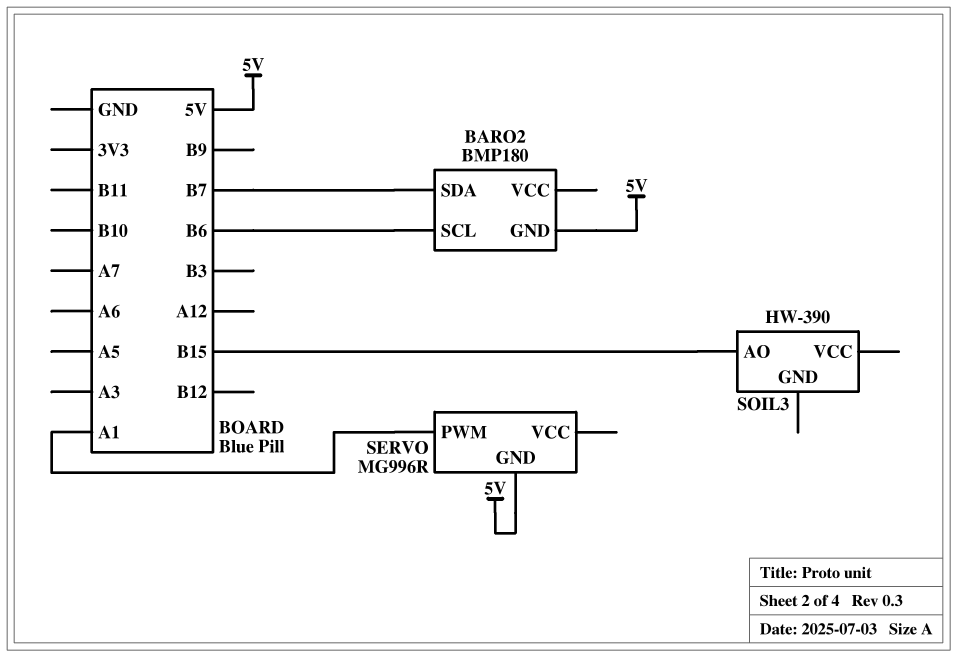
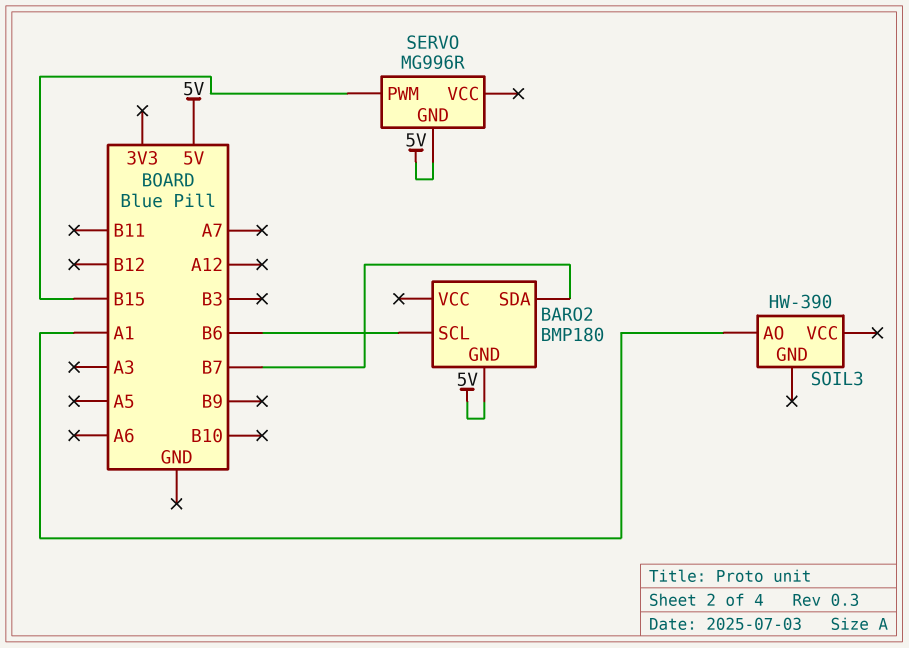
SERVO pin PWM: A1 -> B15
SOIL3 pin AO: B15 -> A1

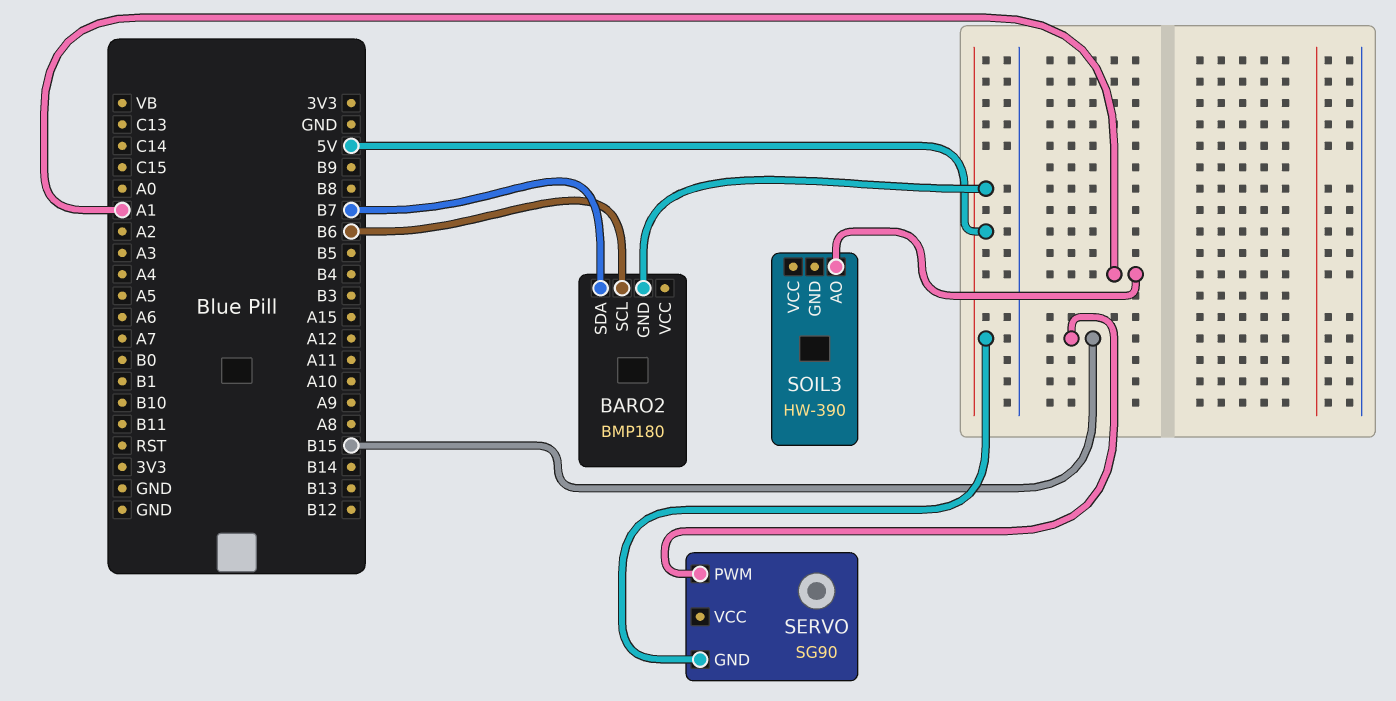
SERVO: MG996R -> SG90

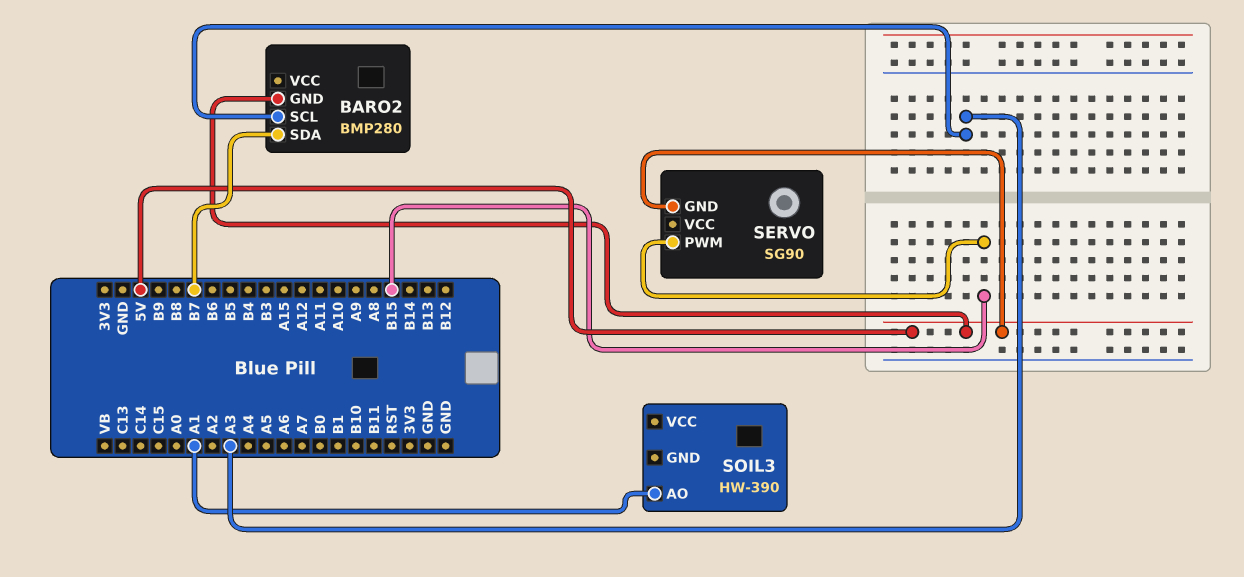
BARO2: BMP180 -> BMP280
BARO2 pin SCL: B6 -> A3

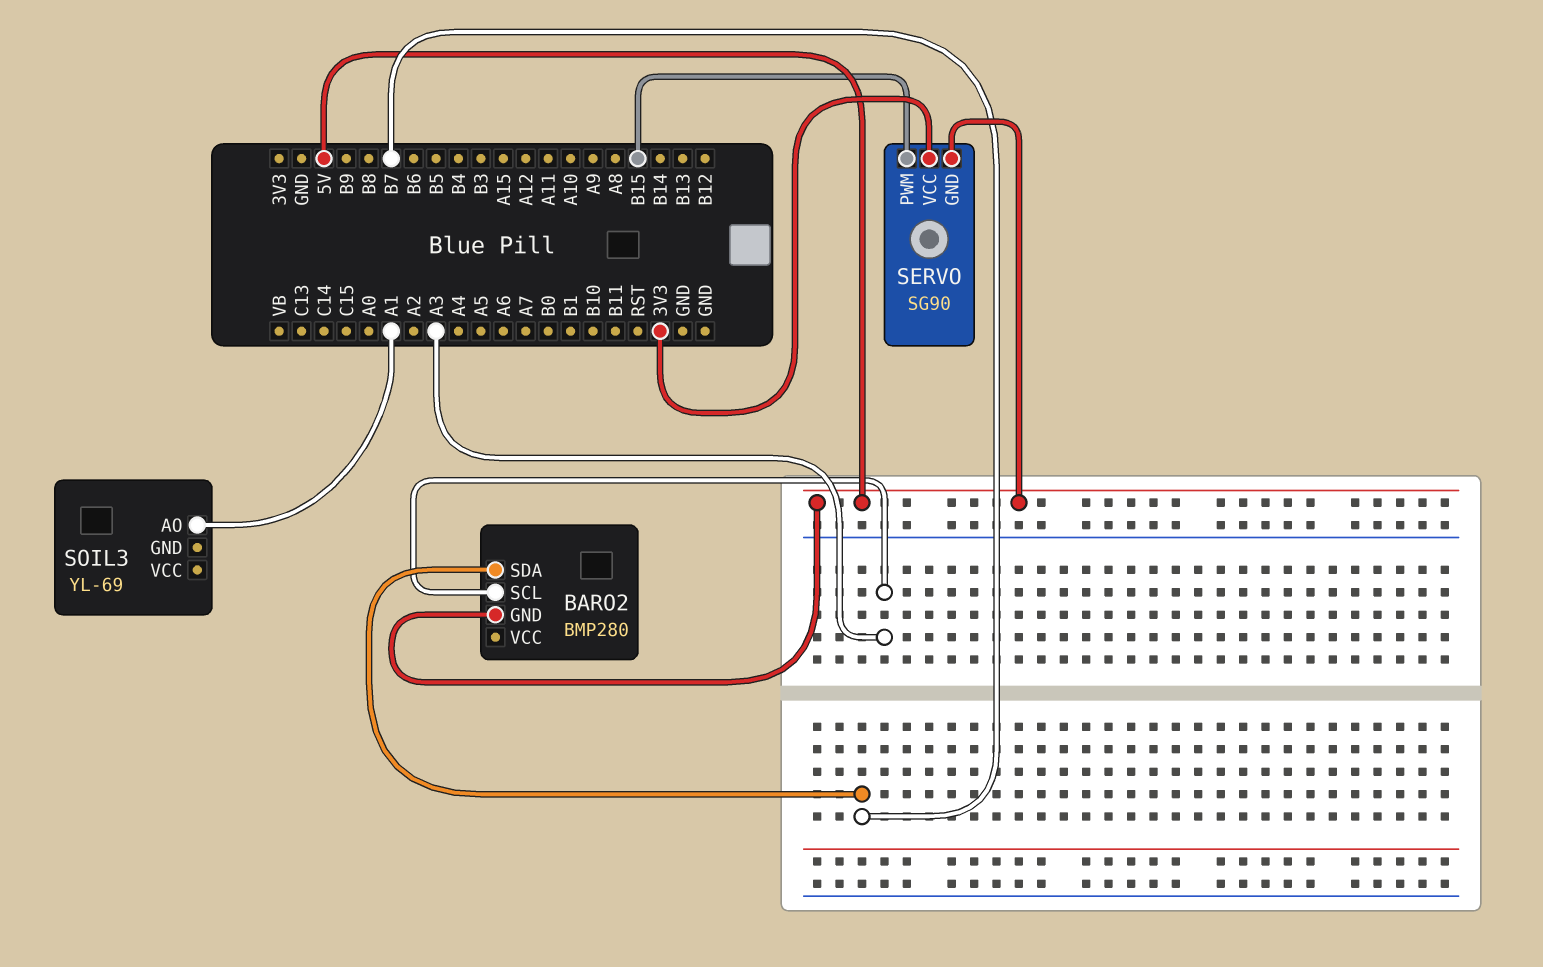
SERVO pin VCC: none -> 3V3
SOIL3: HW-390 -> YL-69

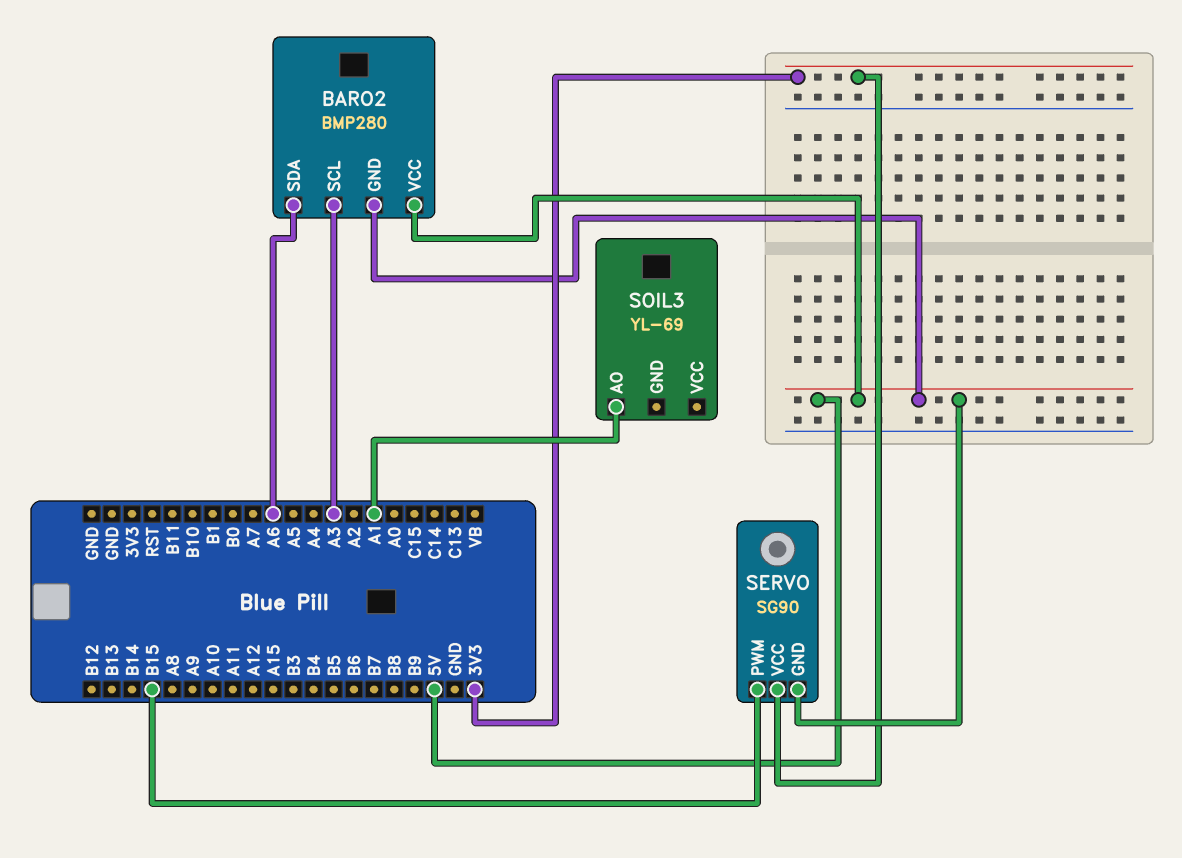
BARO2 pin SDA: B7 -> A6
BARO2 pin VCC: none -> 5V

